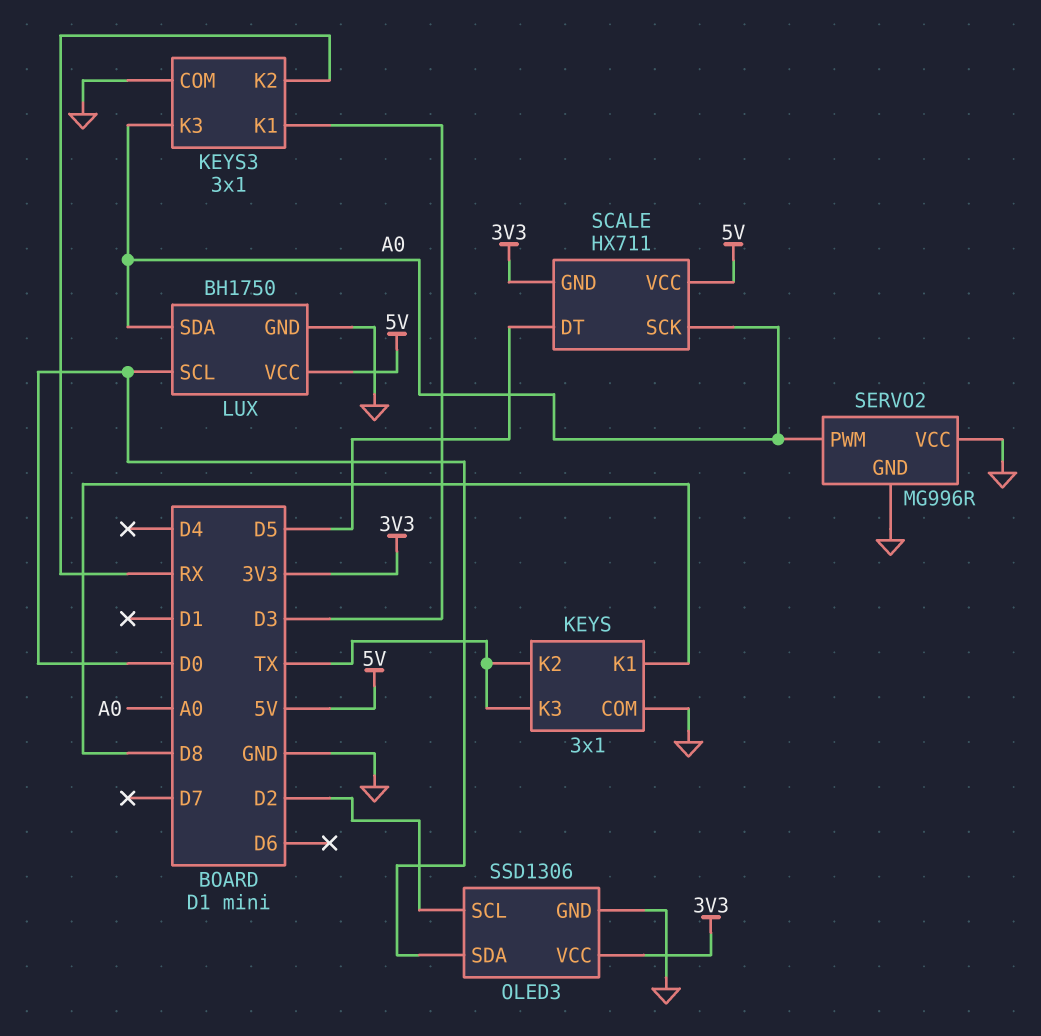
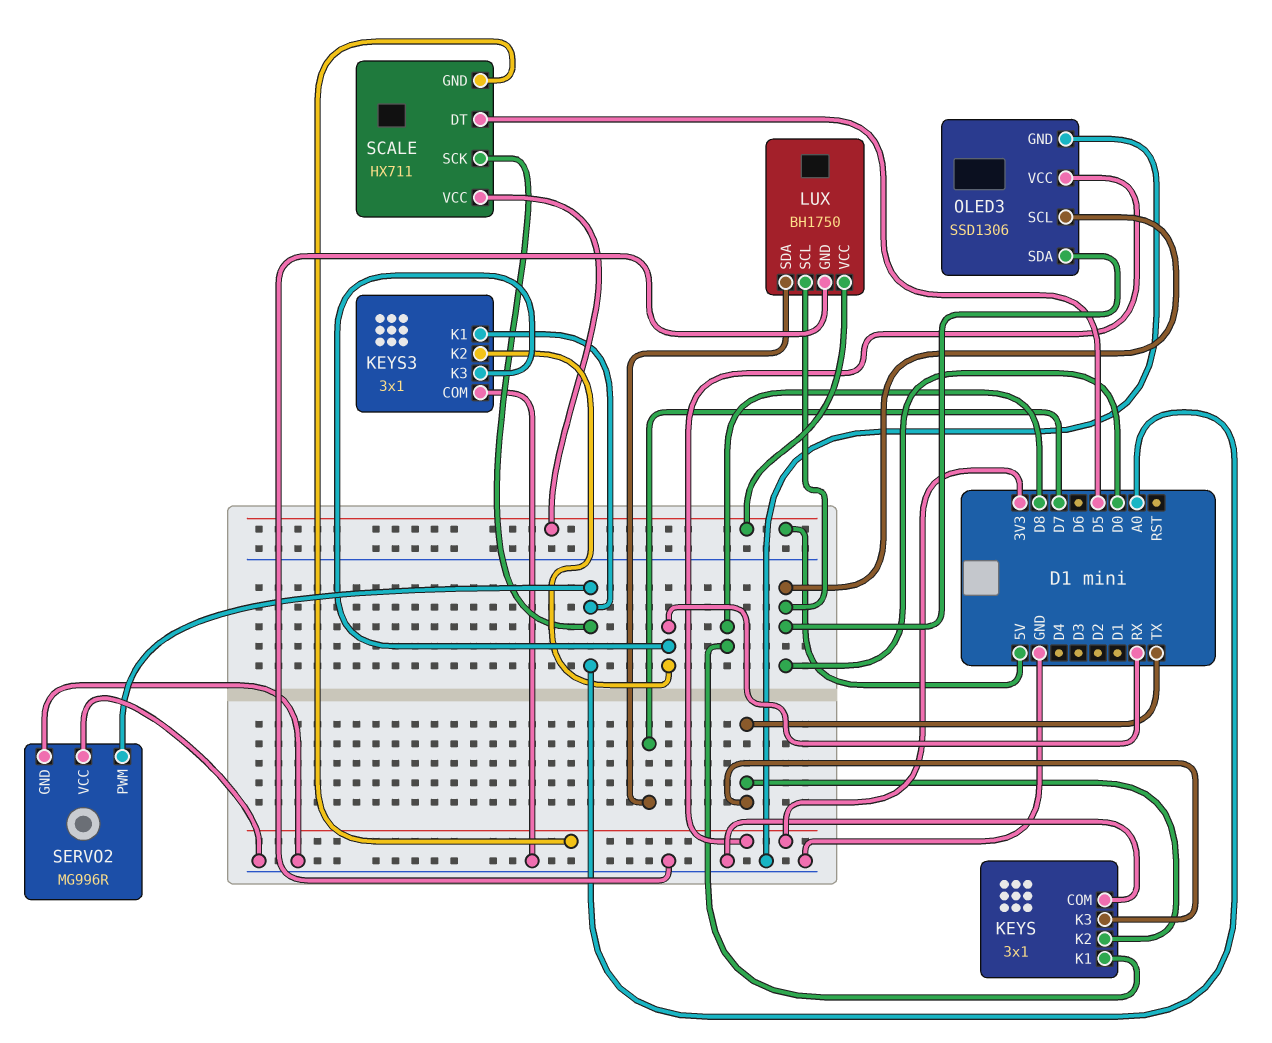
KEYS3 pin K1: D3 -> A0
KEYS3 pin K3: A0 -> RX
LUX pin SDA: A0 -> D7
OLED3 pin SCL: D2 -> D0

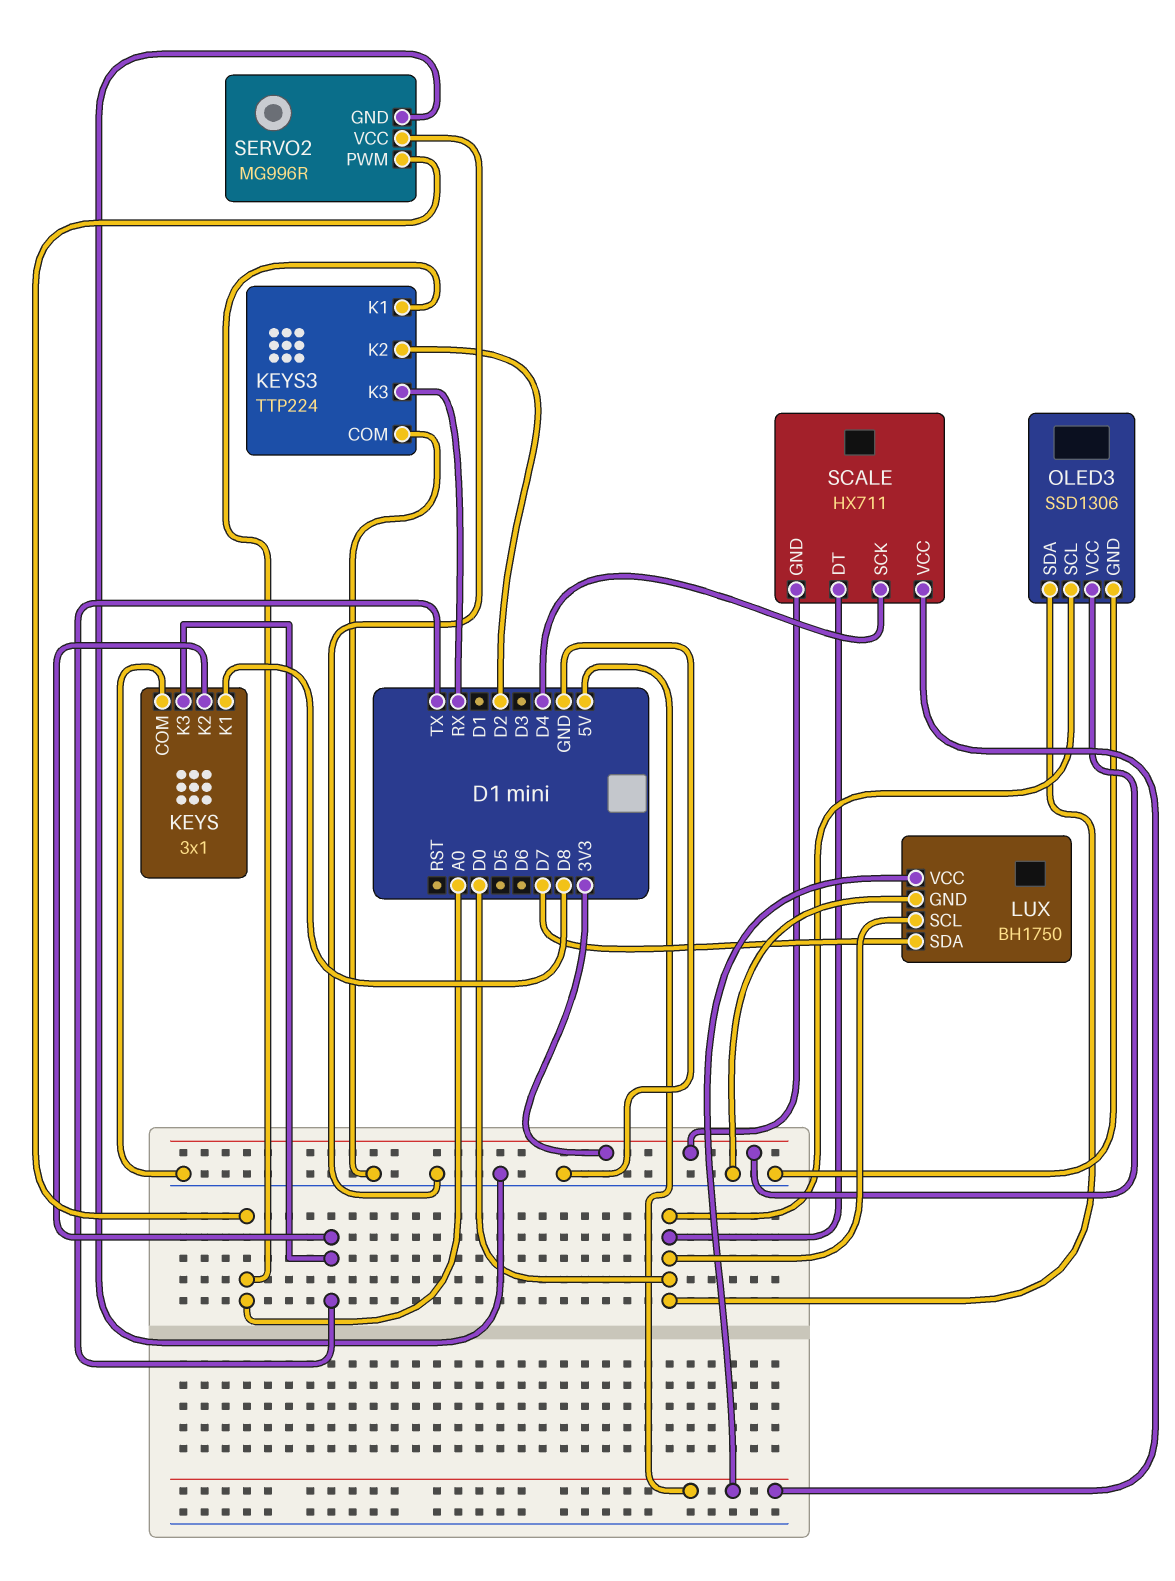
KEYS3: 3x1 -> TTP224
KEYS3 pin K2: RX -> D2
SCALE pin DT: D5 -> D0
SCALE pin SCK: A0 -> D4

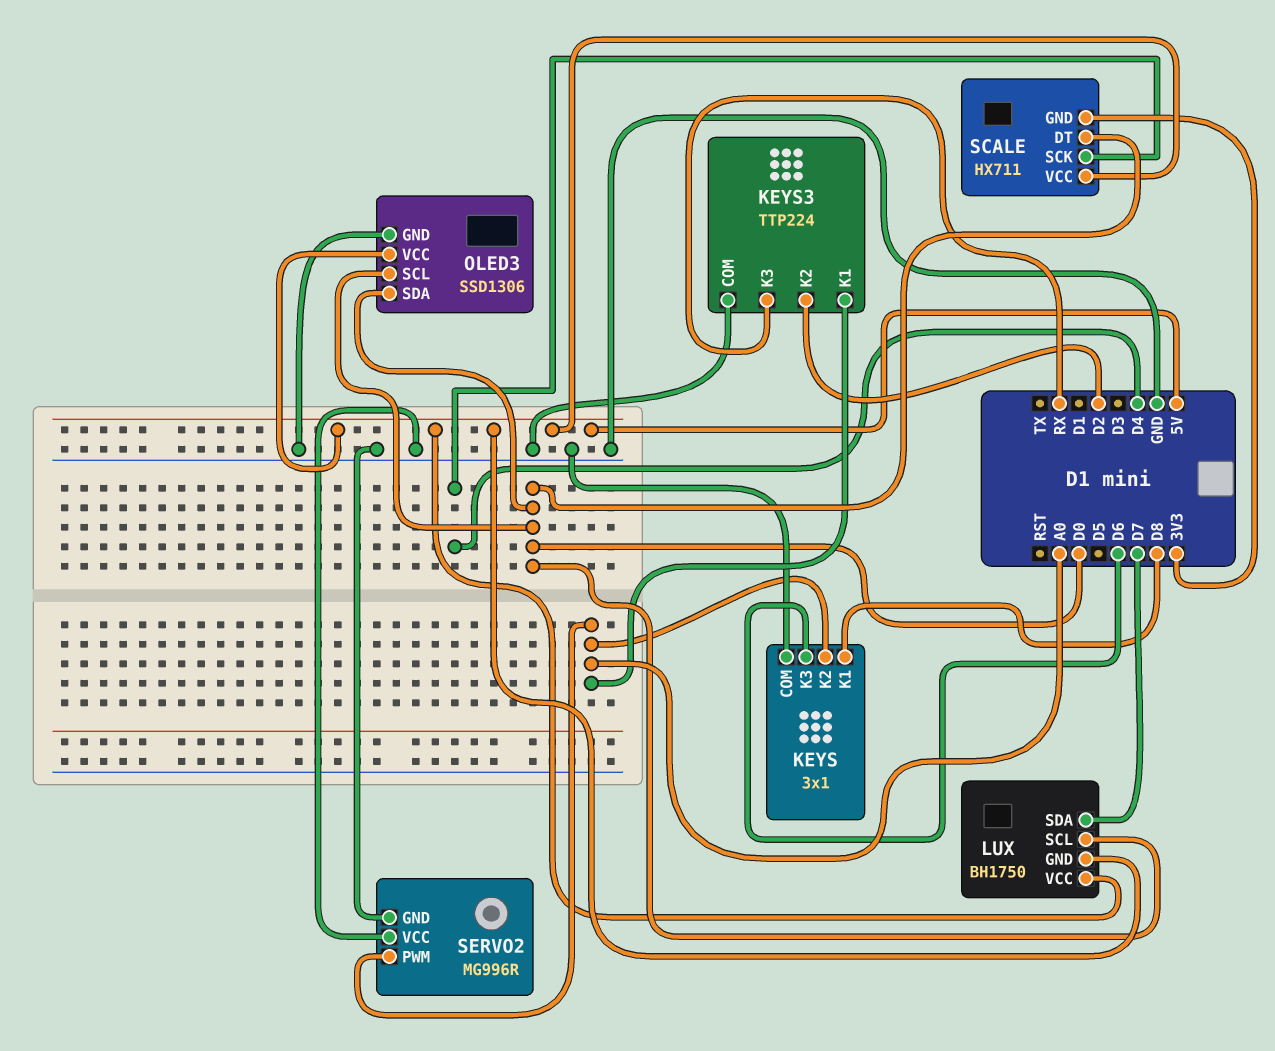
KEYS pin K2: TX -> A0
KEYS pin K3: TX -> D6
LUX pin GND: GND -> 5V
OLED3 pin VCC: 3V3 -> 5V

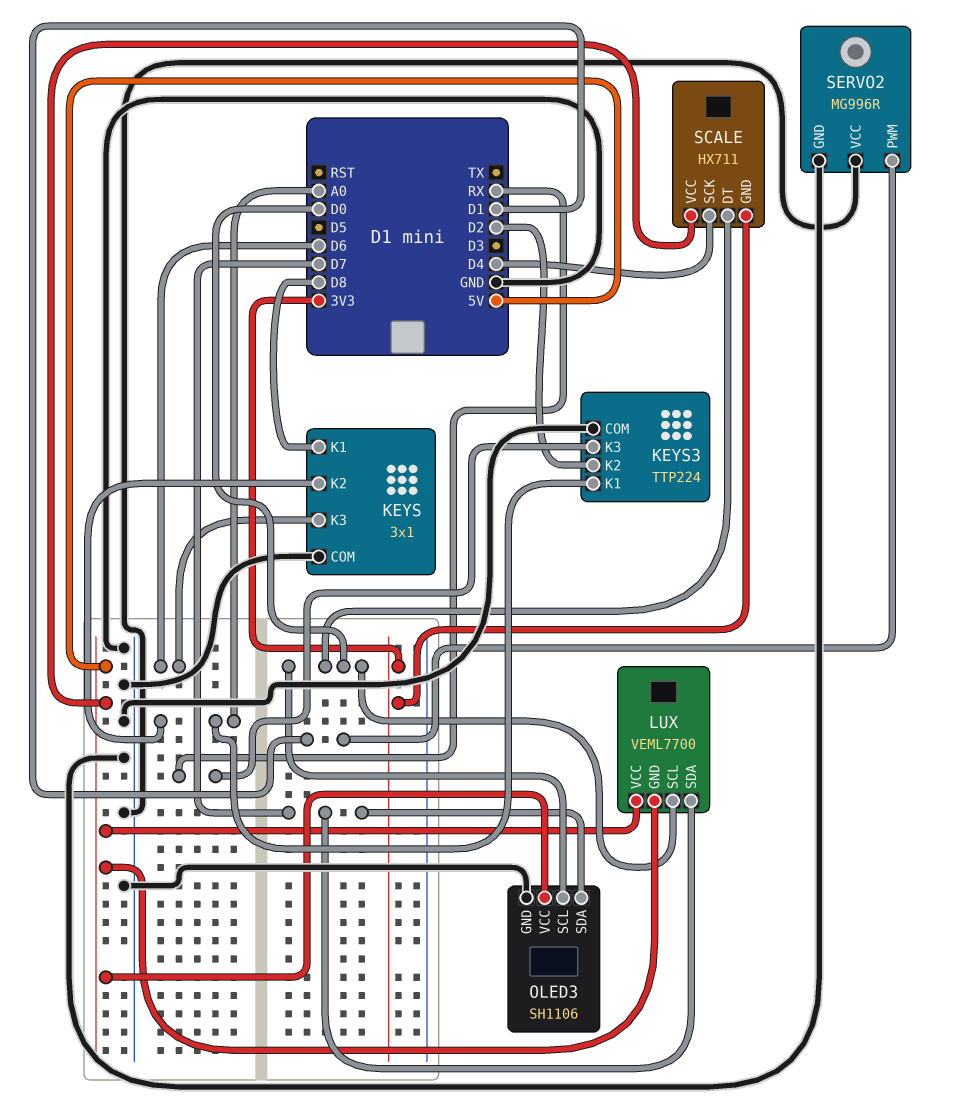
LUX: BH1750 -> VEML7700
OLED3: SSD1306 -> SH1106
OLED3 pin SDA: D0 -> D7
SERVO2 pin PWM: A0 -> D1

